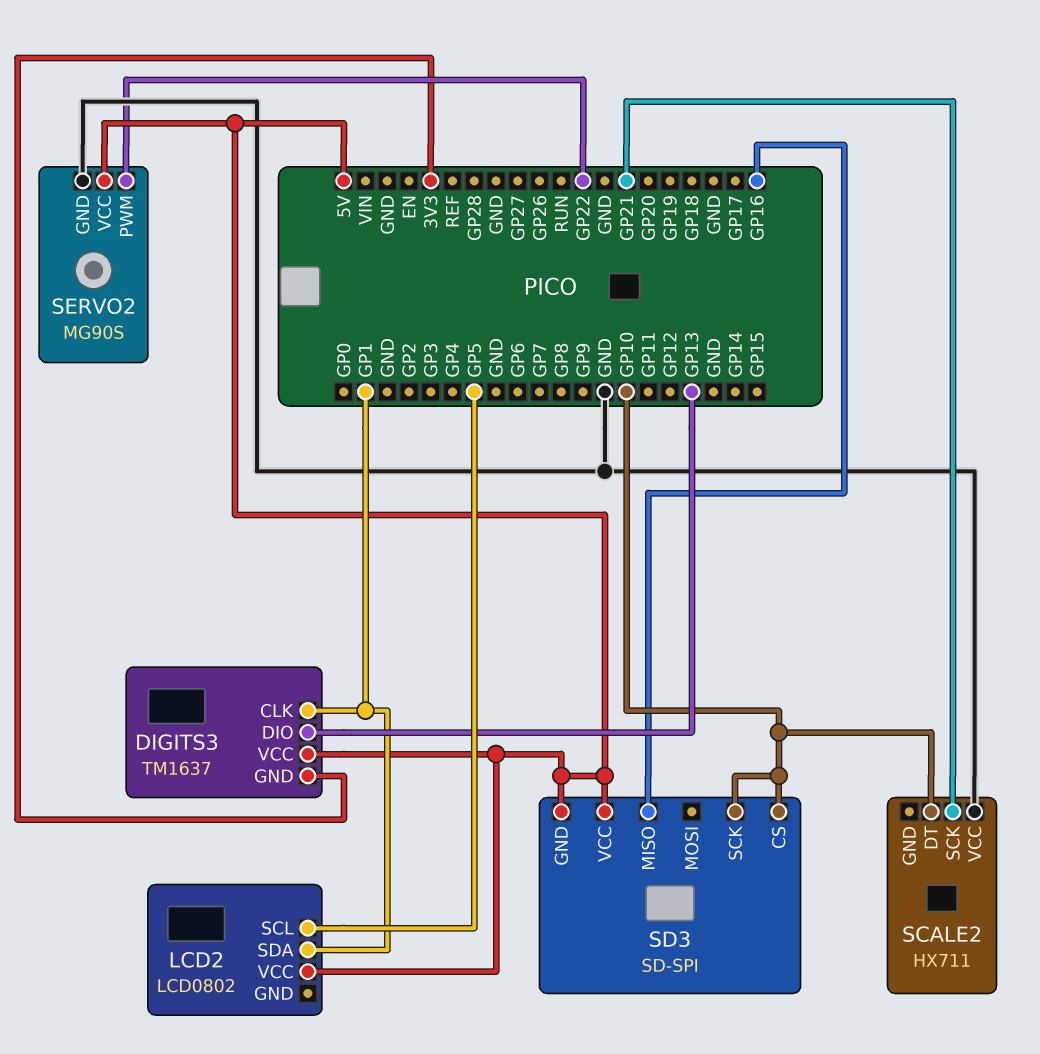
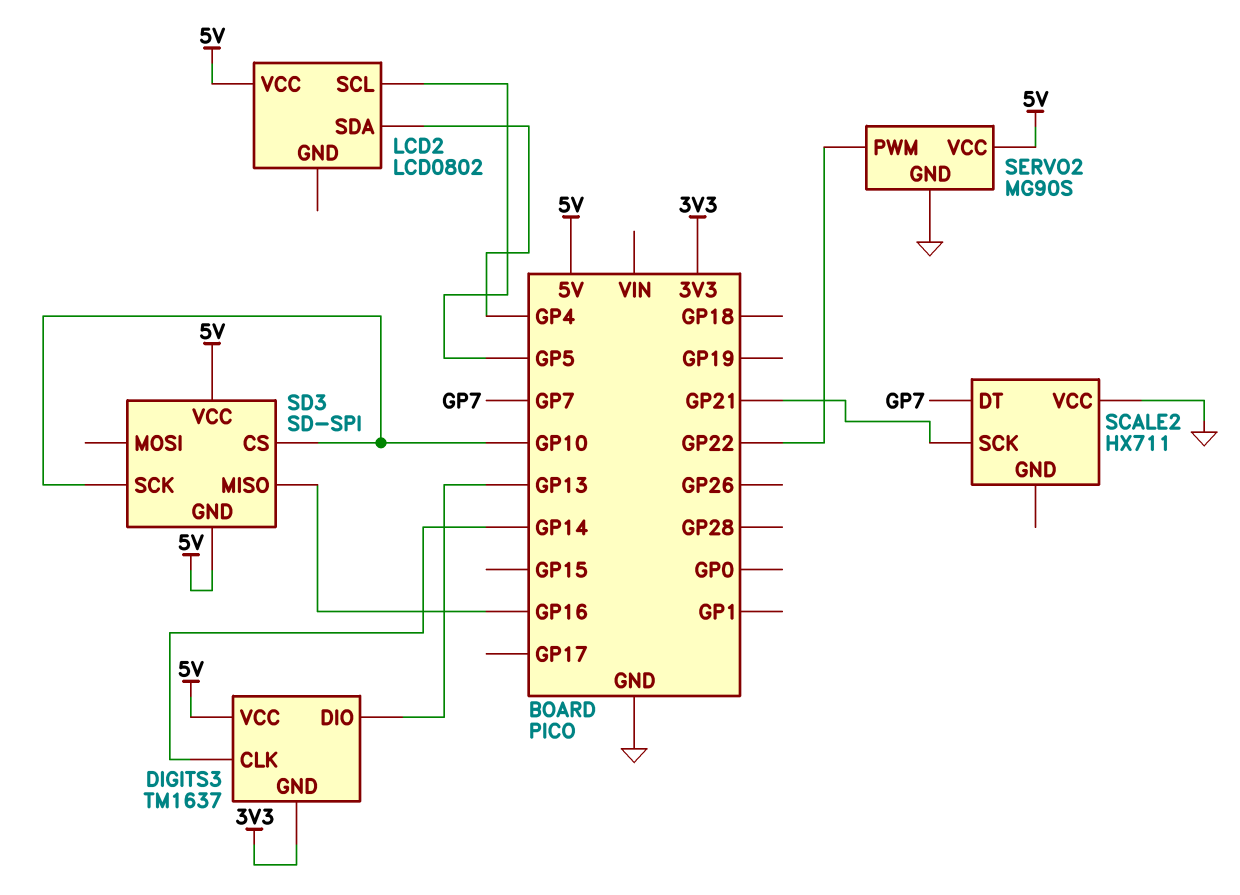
DIGITS3 pin CLK: GP1 -> GP14
LCD2 pin SDA: GP1 -> GP4
SCALE2 pin DT: GP10 -> GP7

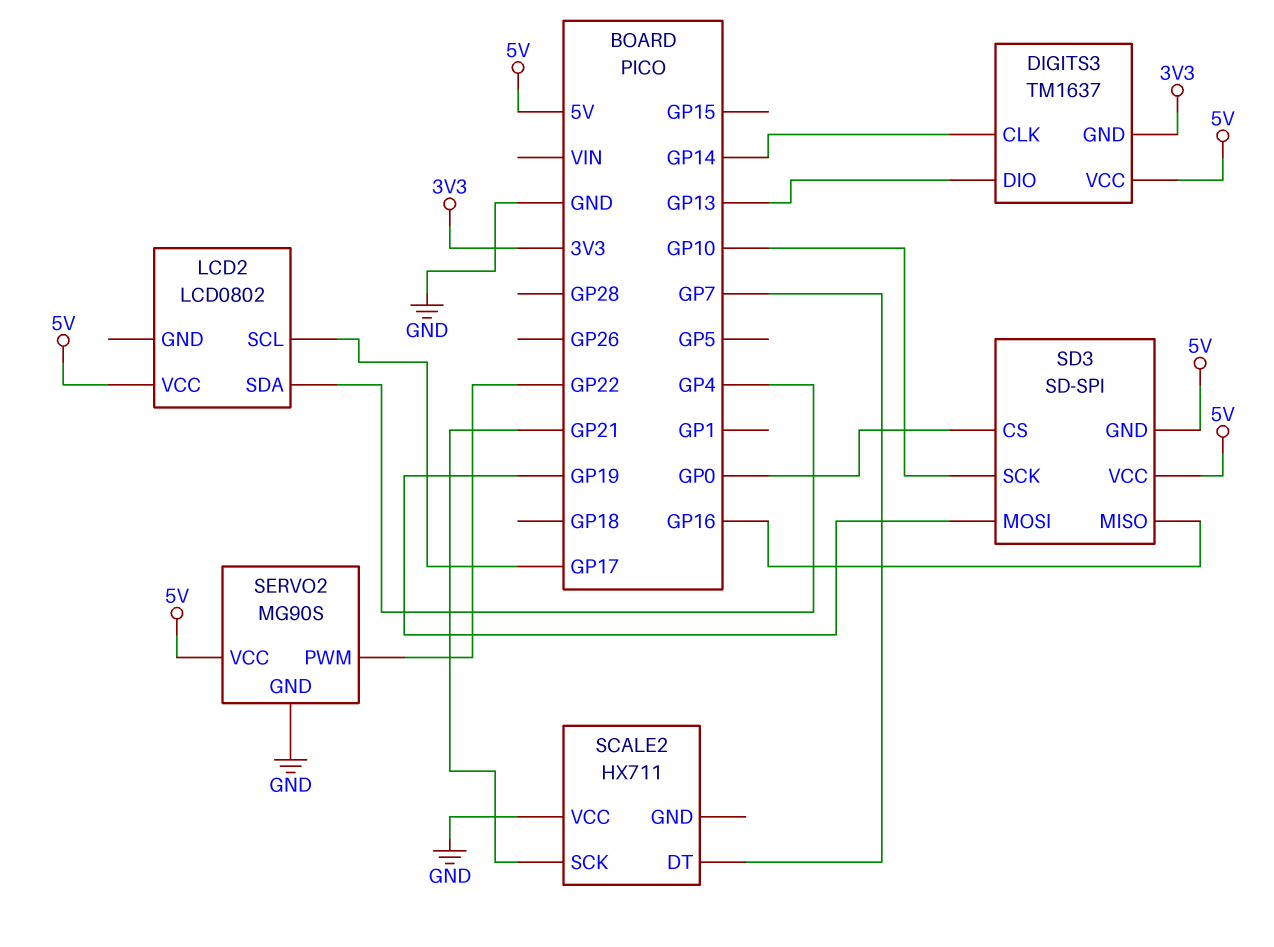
LCD2 pin SCL: GP5 -> GP17
SD3 pin CS: GP10 -> GP0
SD3 pin MOSI: none -> GP19

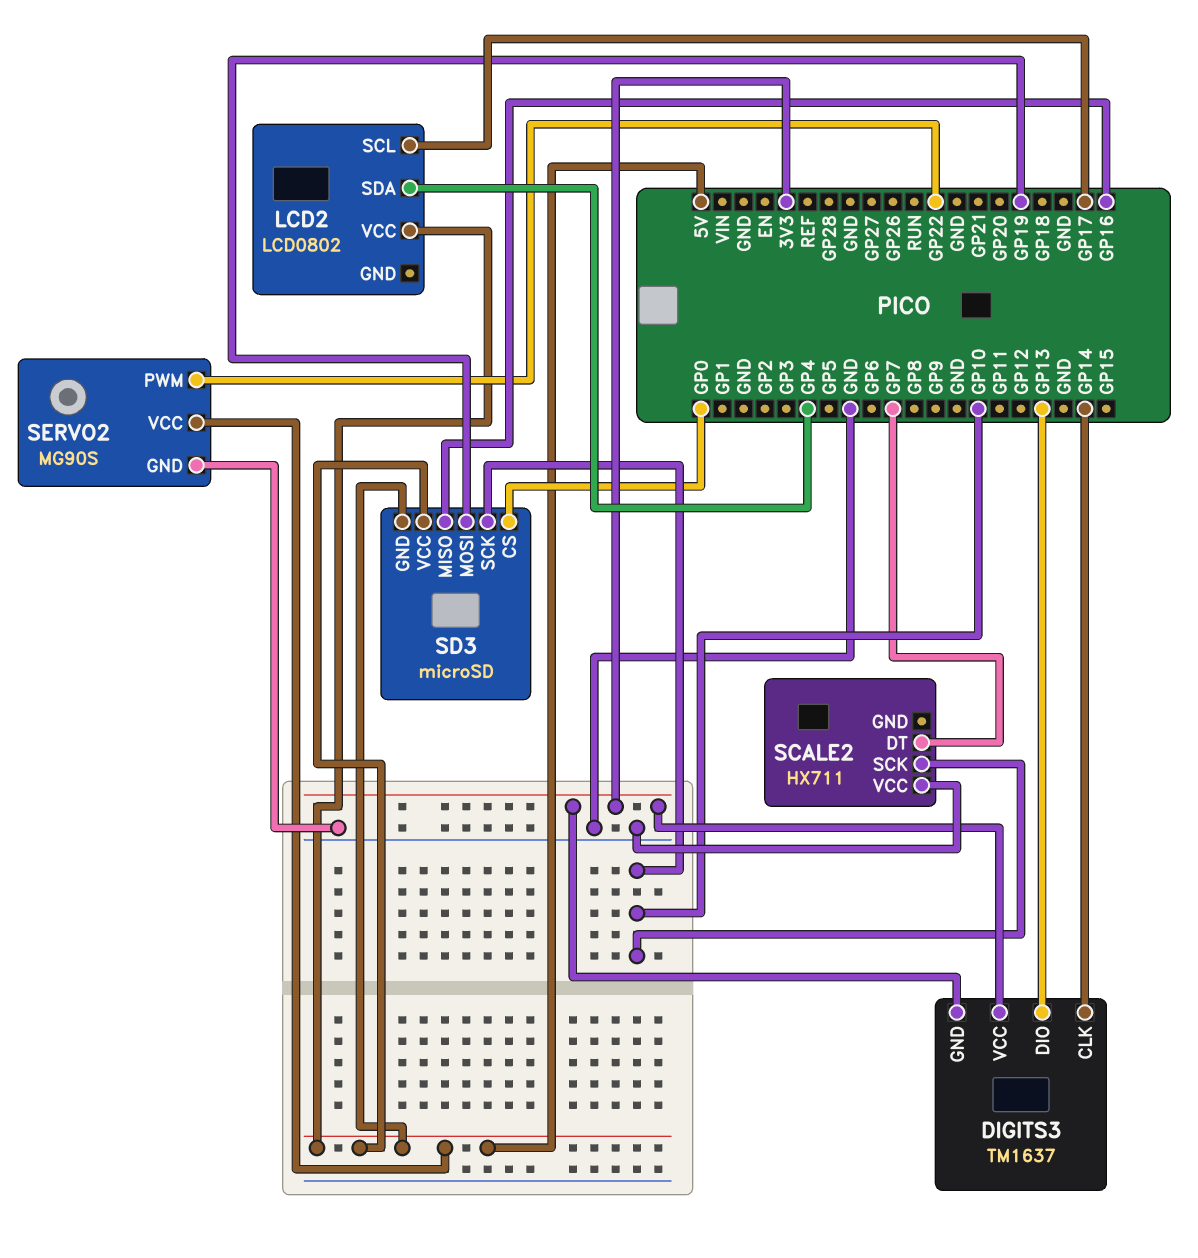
DIGITS3 pin VCC: 5V -> 3V3
SCALE2 pin SCK: GP21 -> GP10
SD3: SD-SPI -> microSD

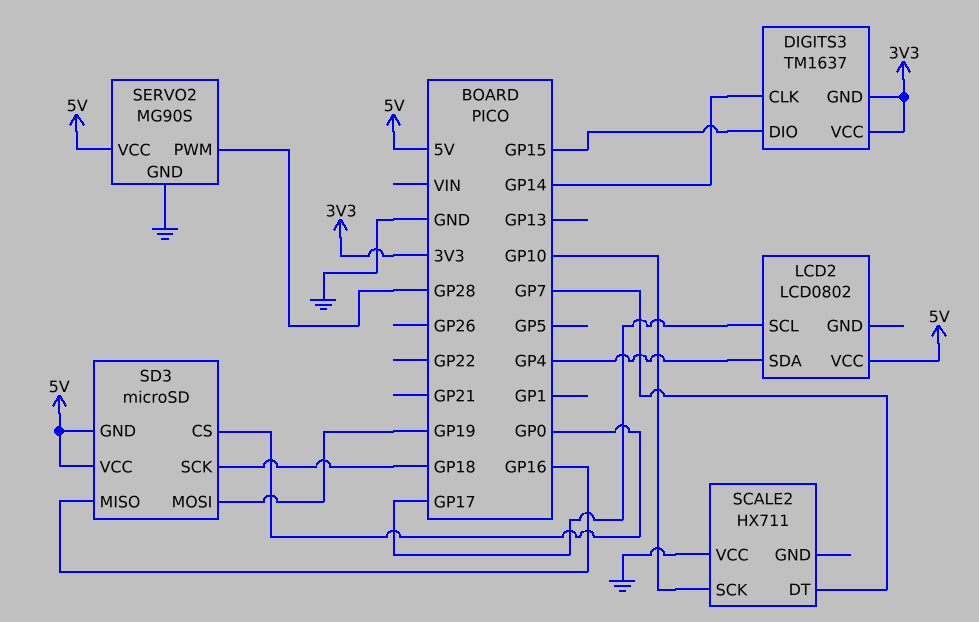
DIGITS3 pin DIO: GP13 -> GP15
SD3 pin SCK: GP10 -> GP18
SERVO2 pin PWM: GP22 -> GP28

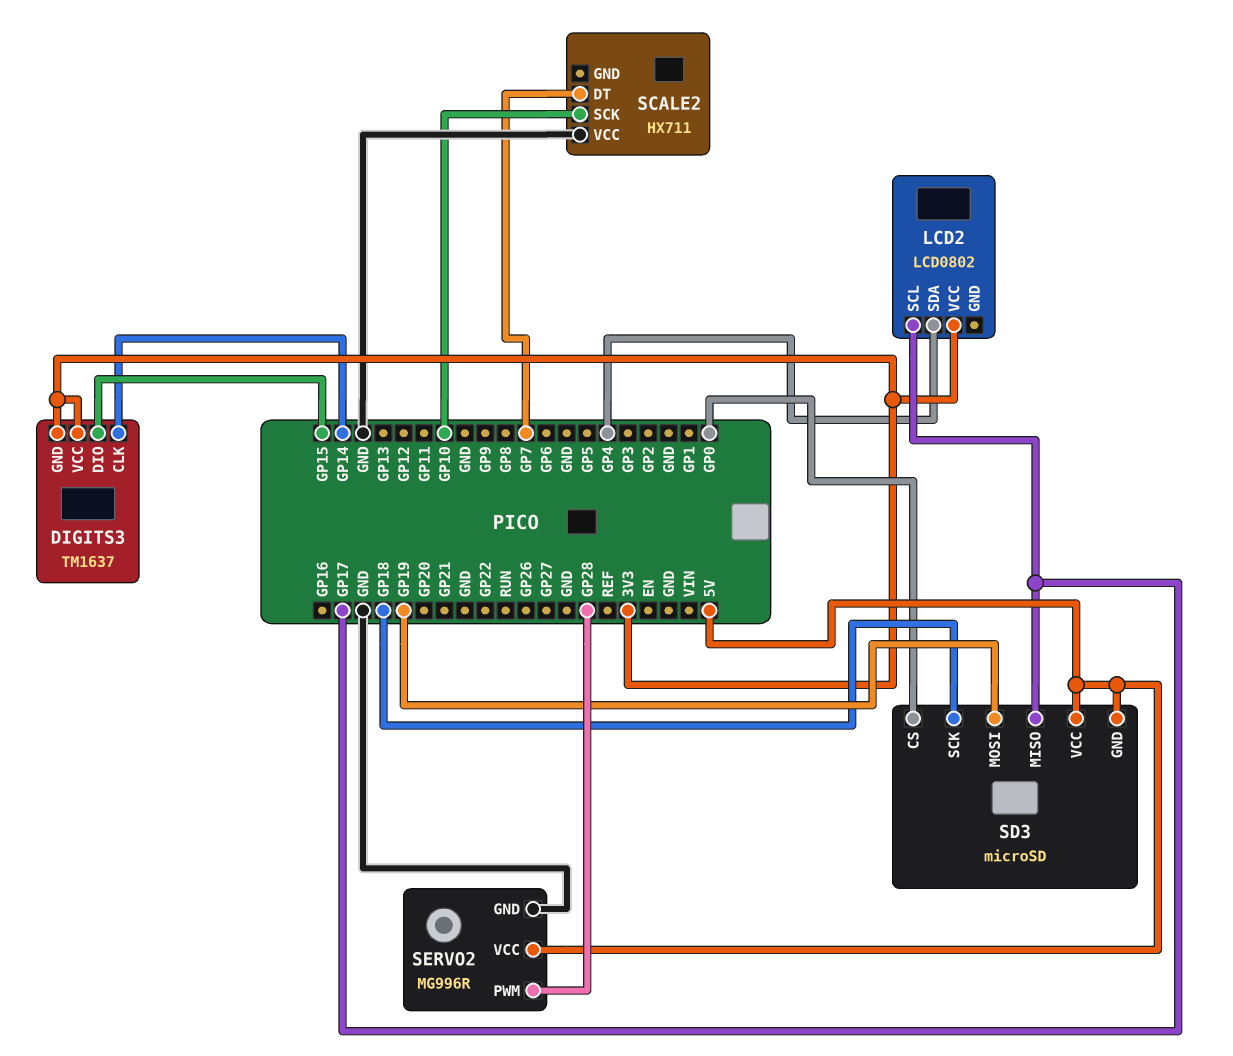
LCD2 pin VCC: 5V -> 3V3
SD3 pin MISO: GP16 -> GP17
SERVO2: MG90S -> MG996R

